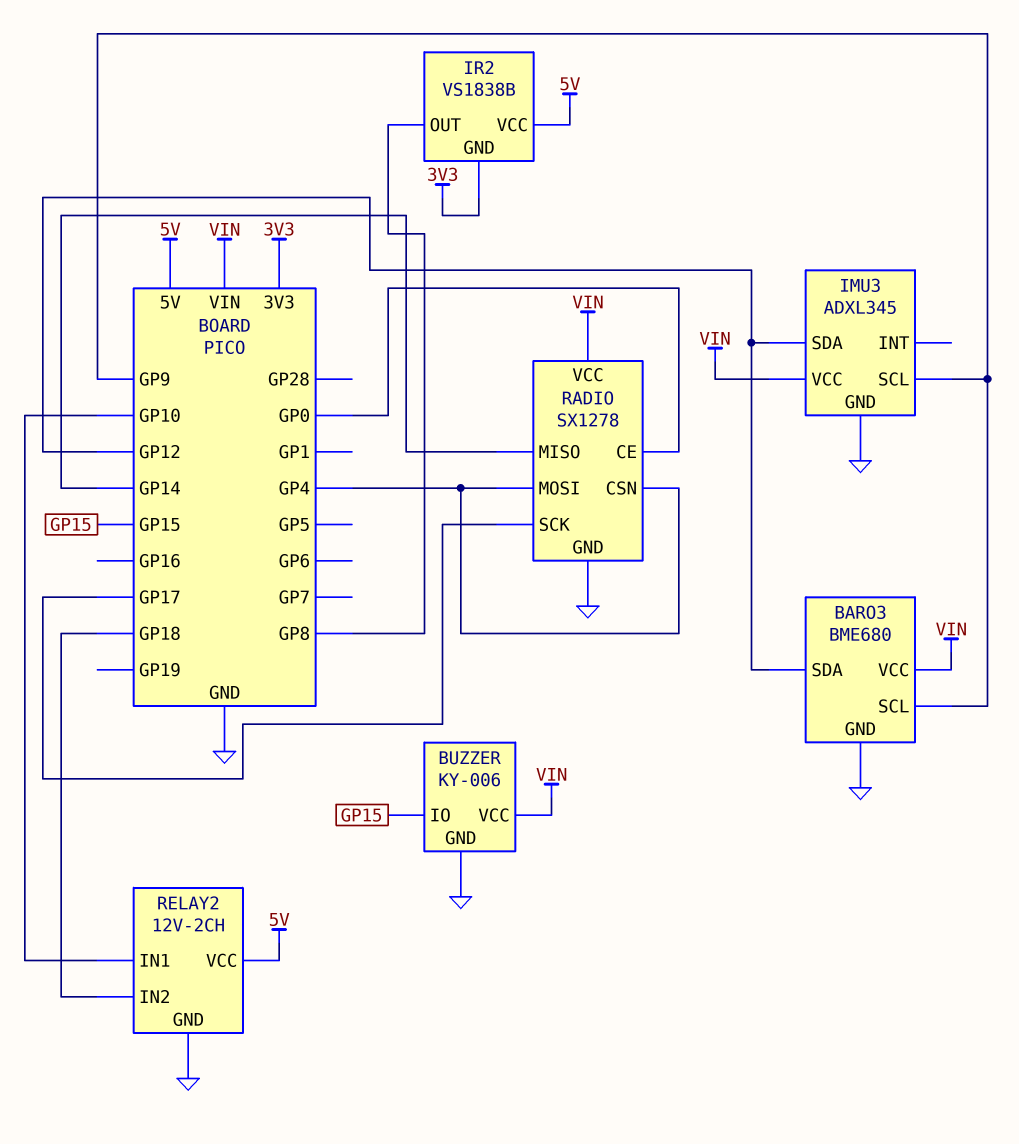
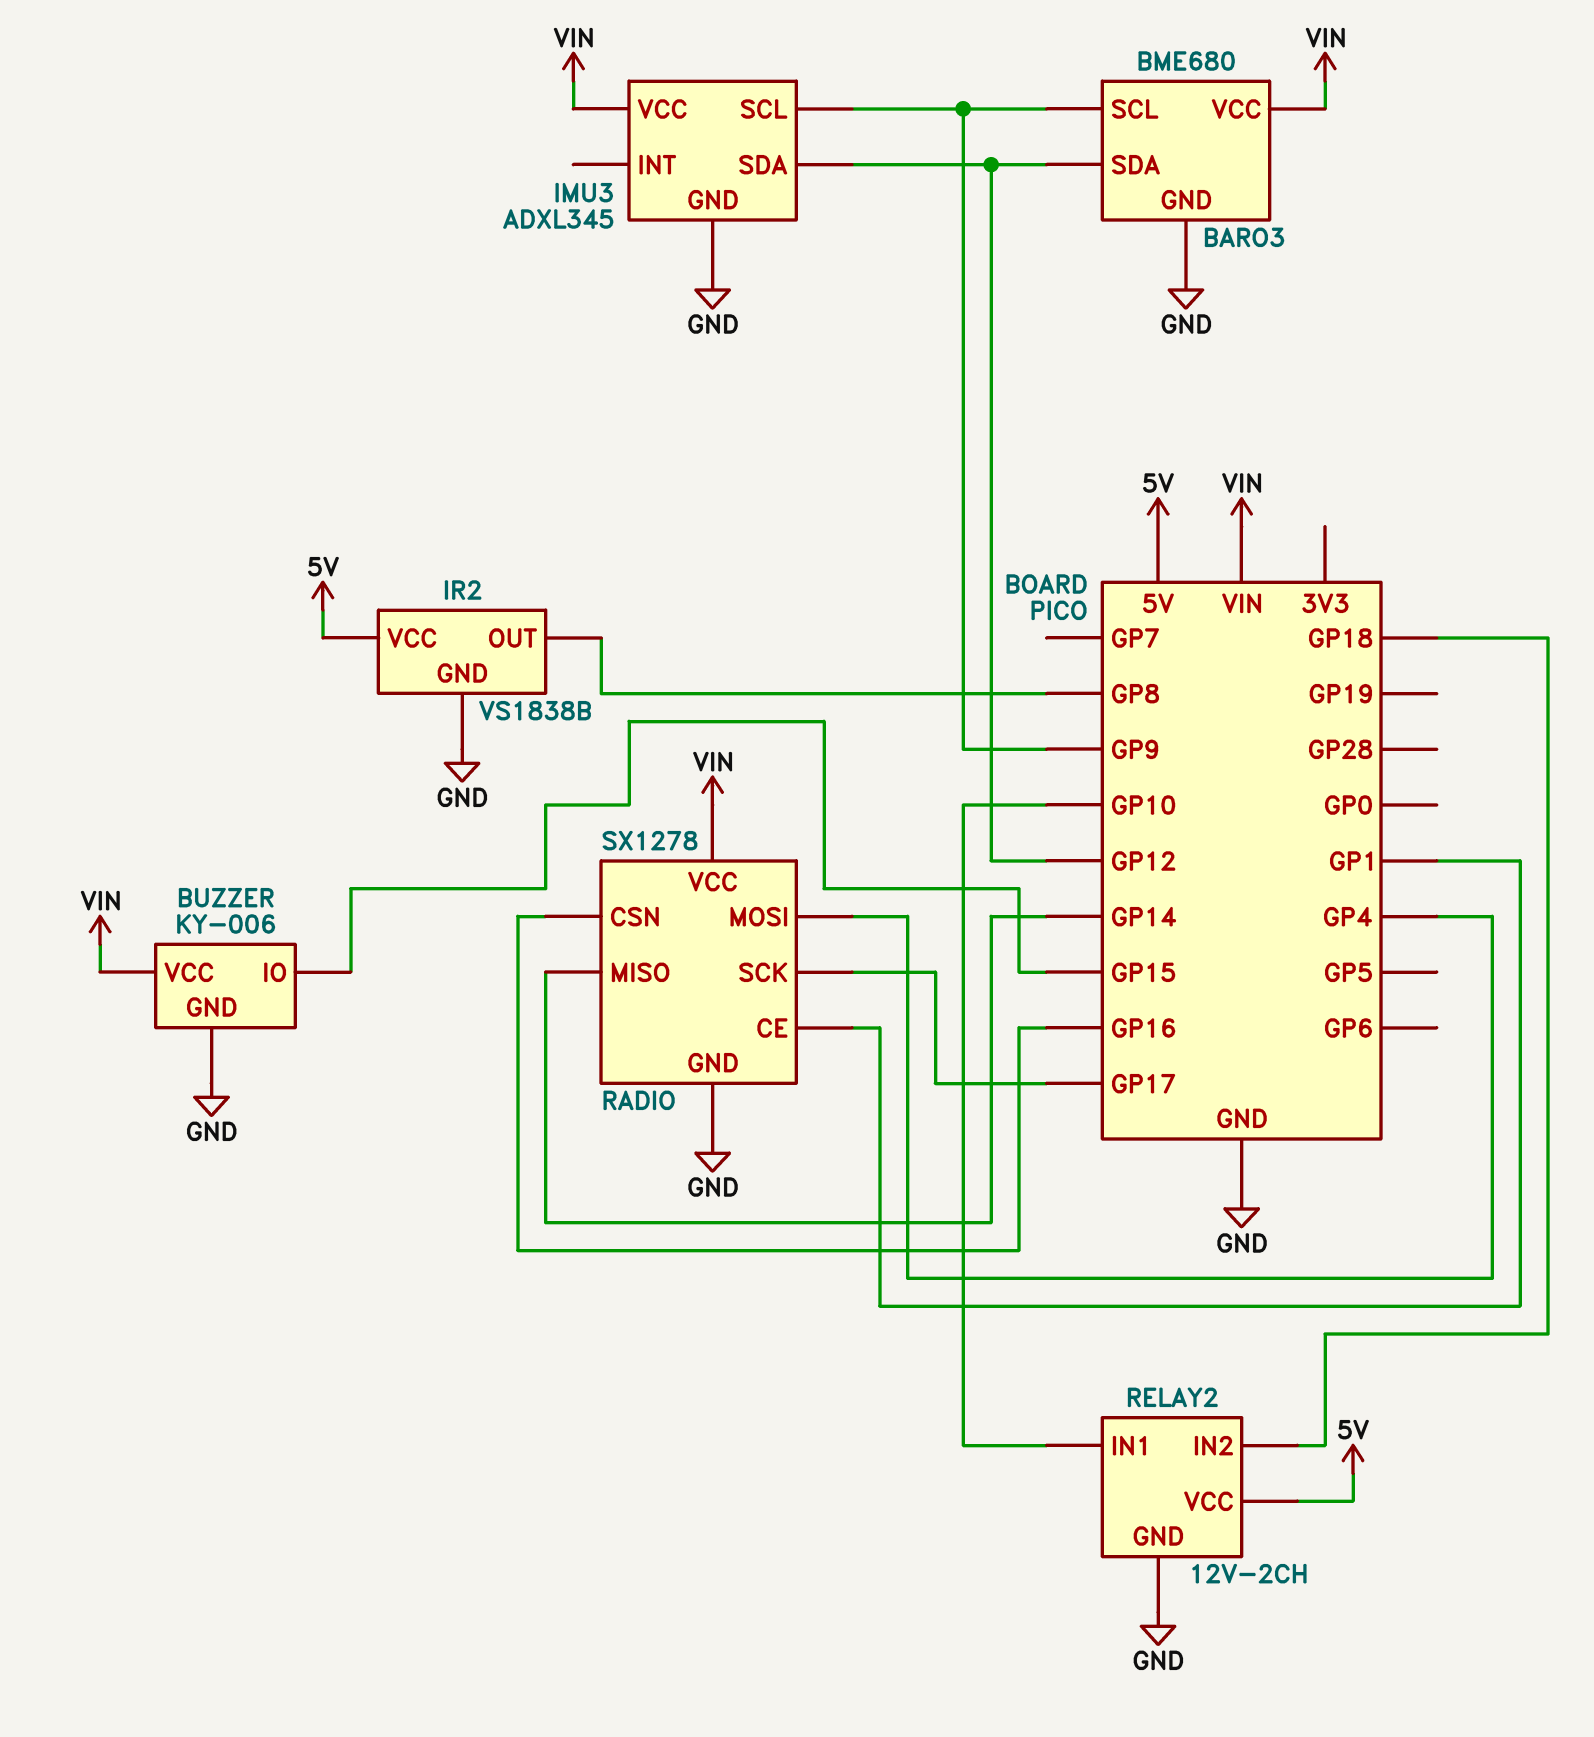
IR2 pin GND: 3V3 -> GND
RADIO pin CE: GP0 -> GP1
RADIO pin CSN: GP4 -> GP16

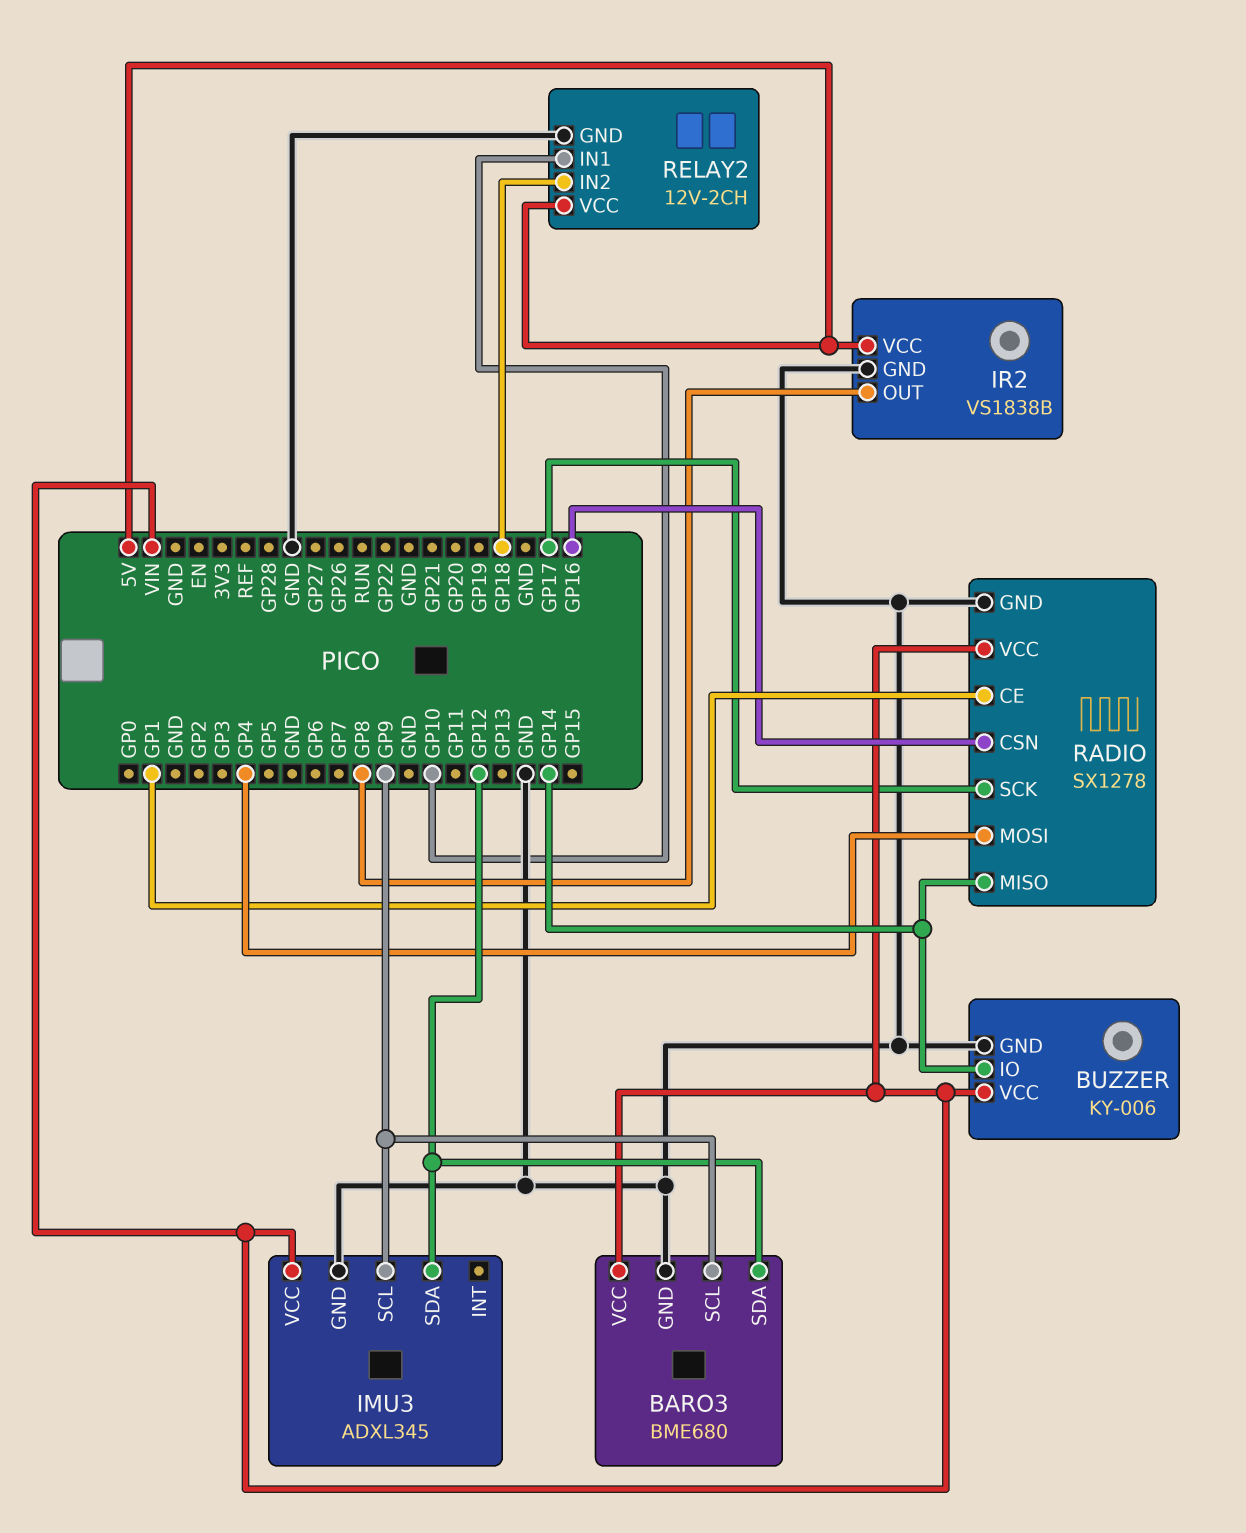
BUZZER pin IO: GP15 -> GP14

